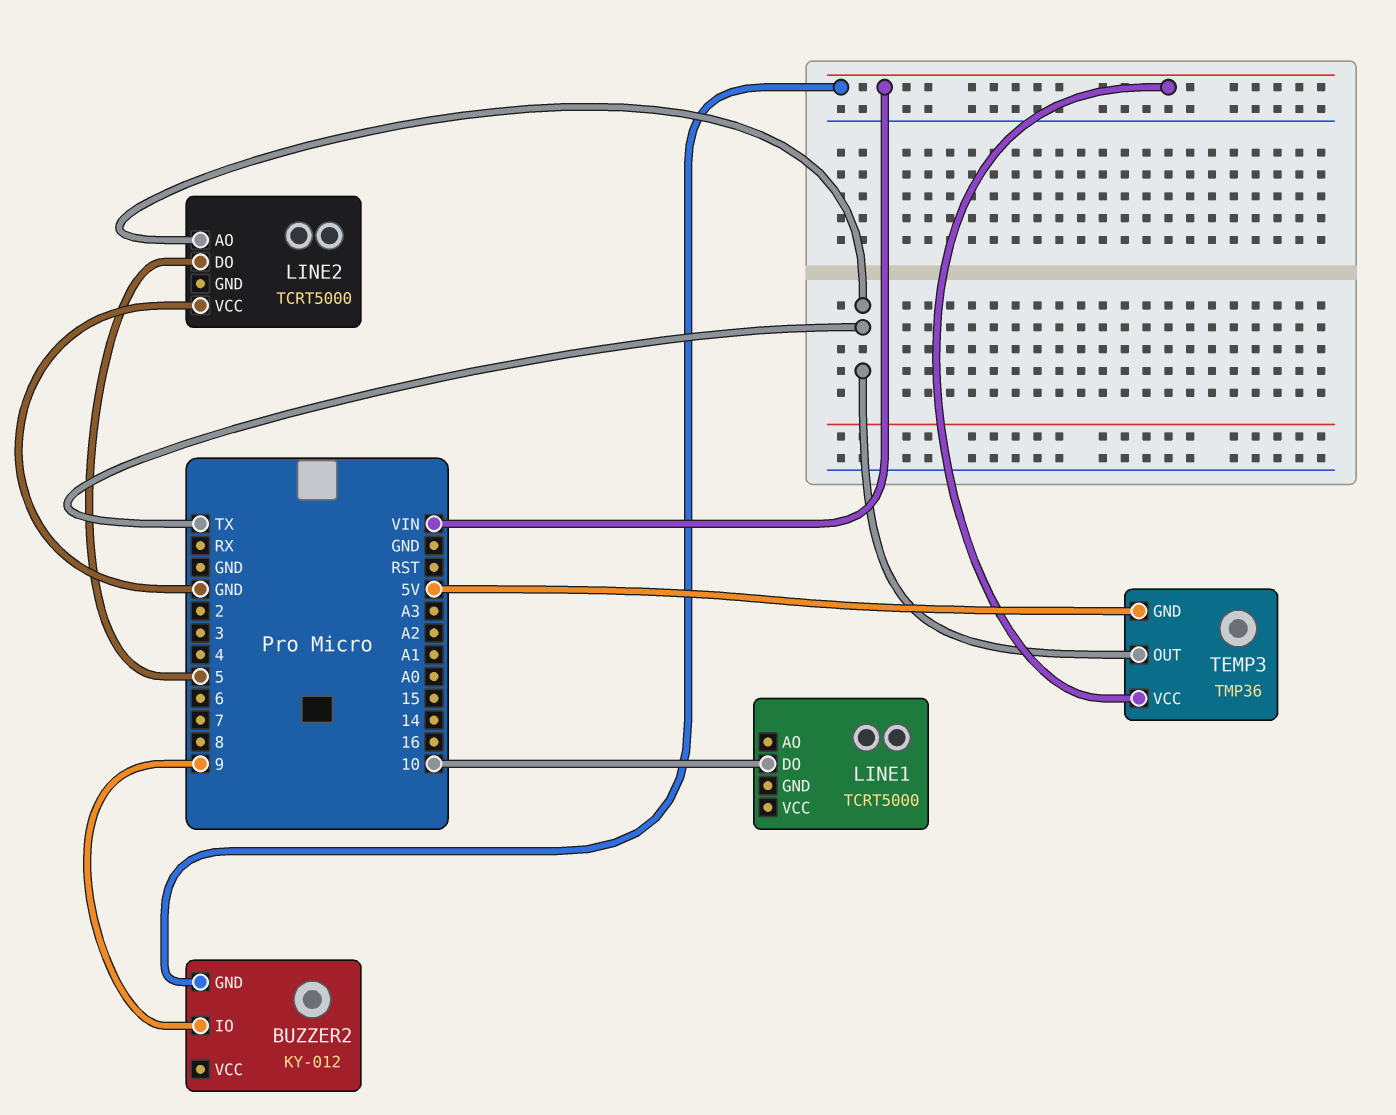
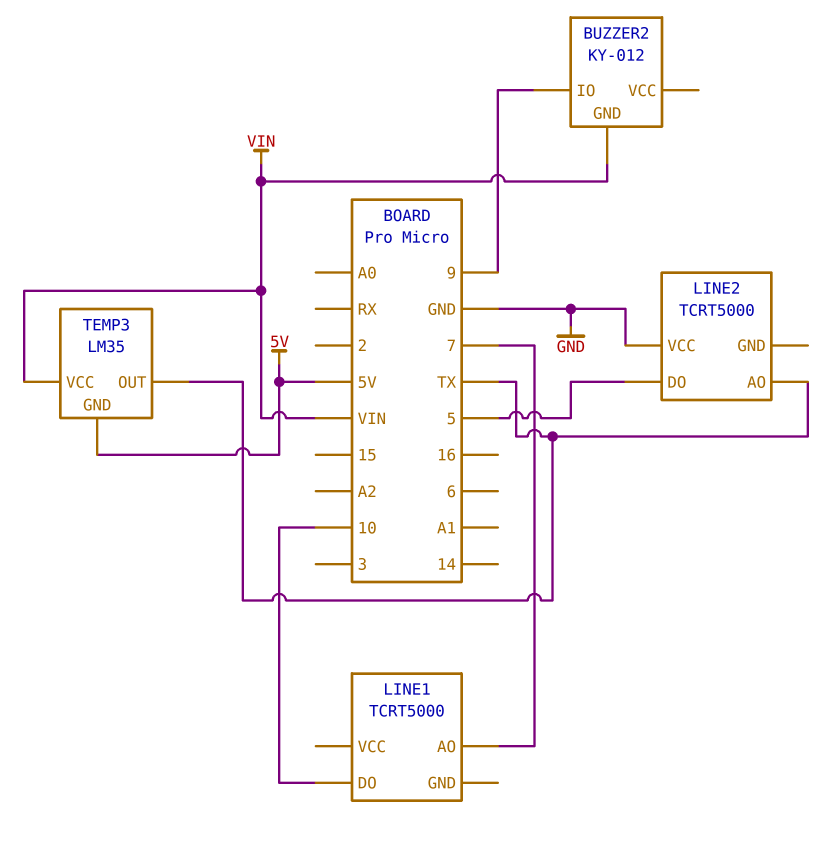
LINE1 pin AO: none -> 7
TEMP3: TMP36 -> LM35

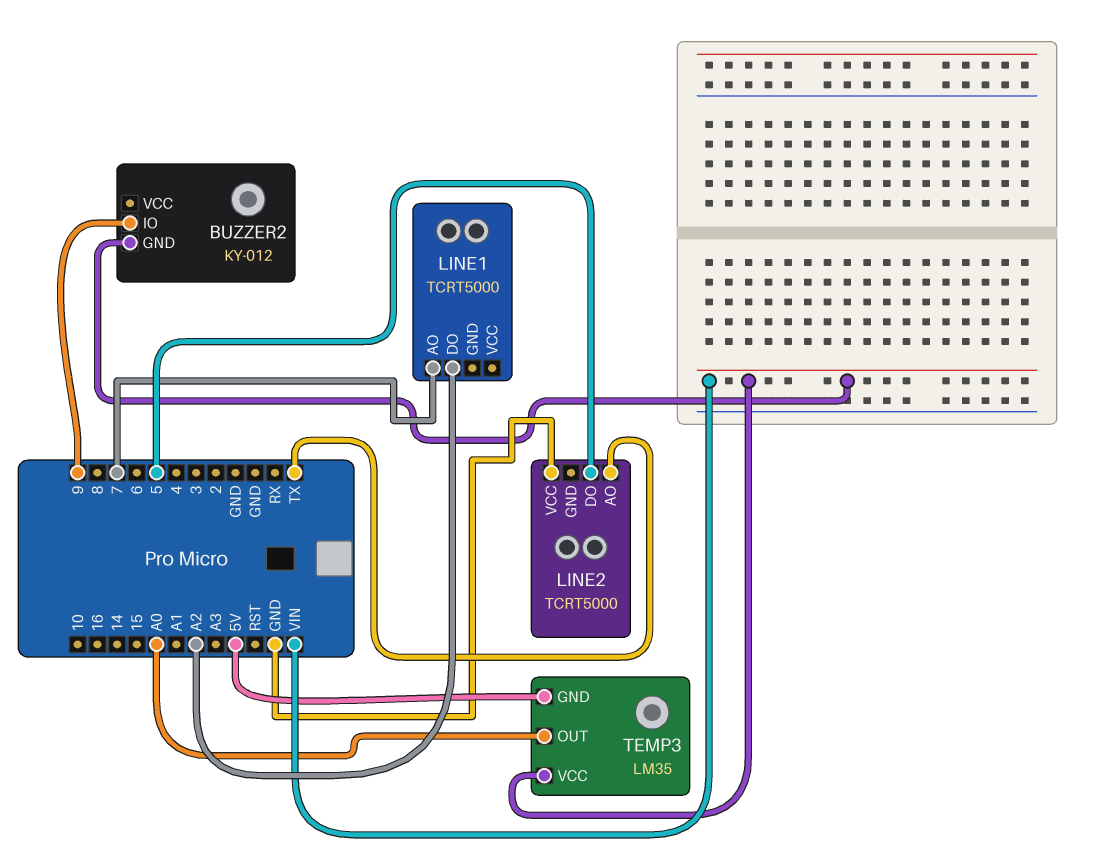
LINE1 pin DO: 10 -> A2
TEMP3 pin OUT: TX -> A0

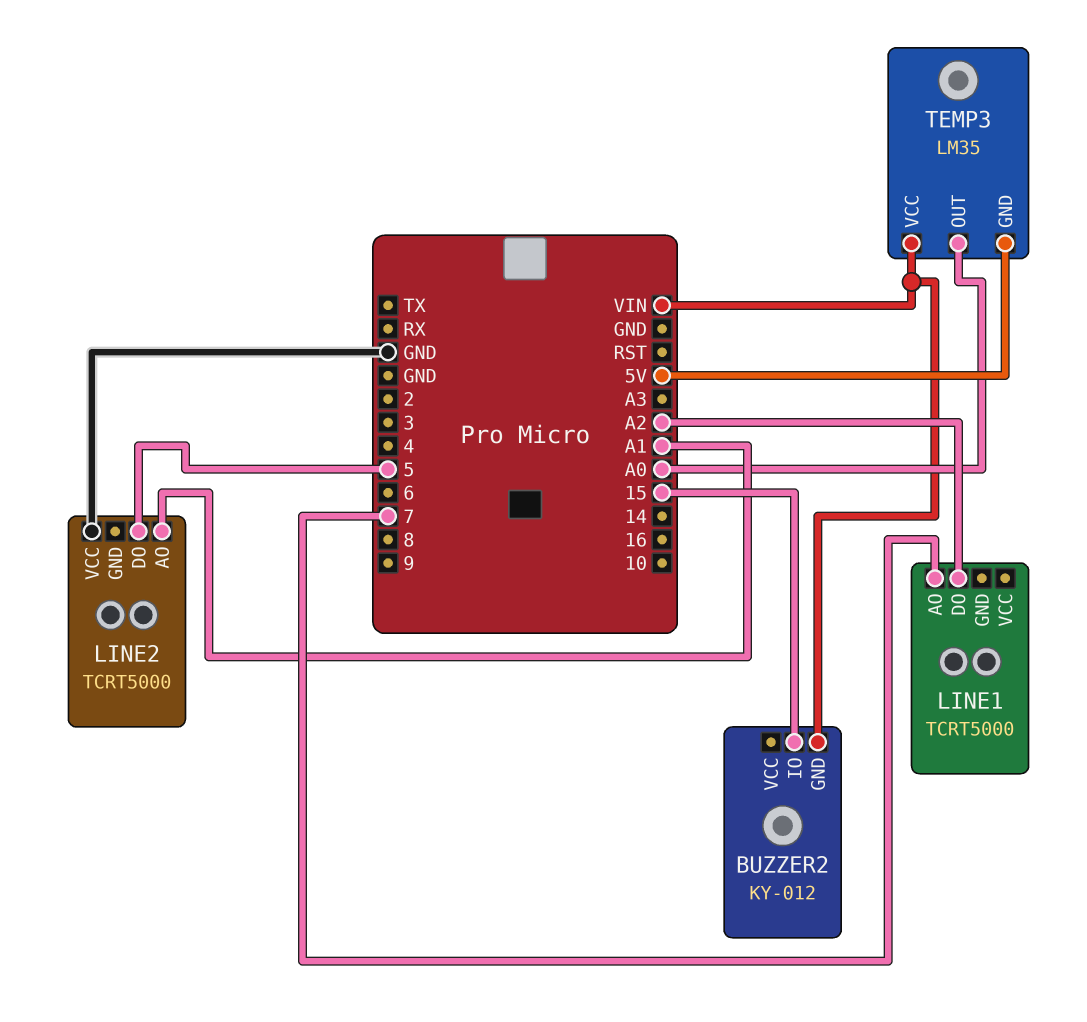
BUZZER2 pin IO: 9 -> 15
LINE2 pin AO: TX -> A1

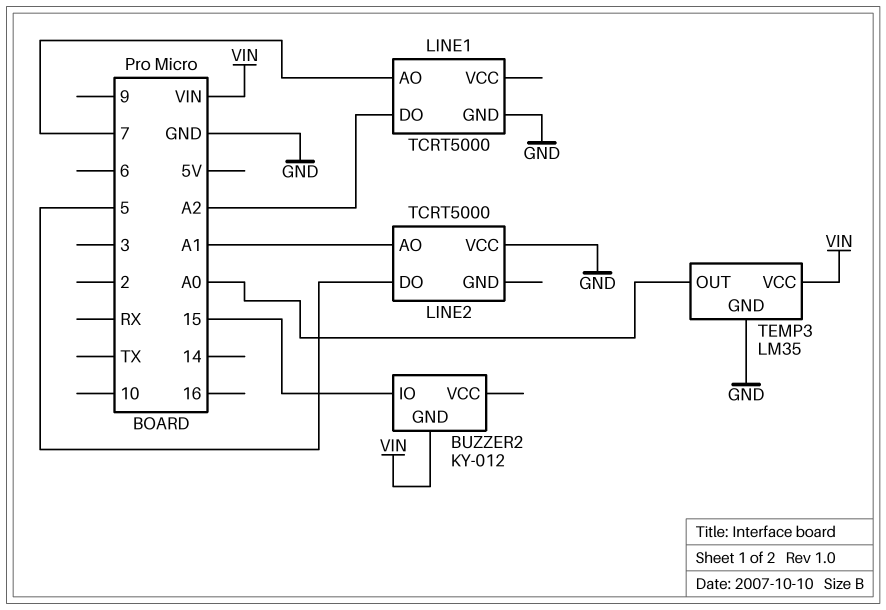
LINE1 pin GND: none -> GND
TEMP3 pin GND: 5V -> GND

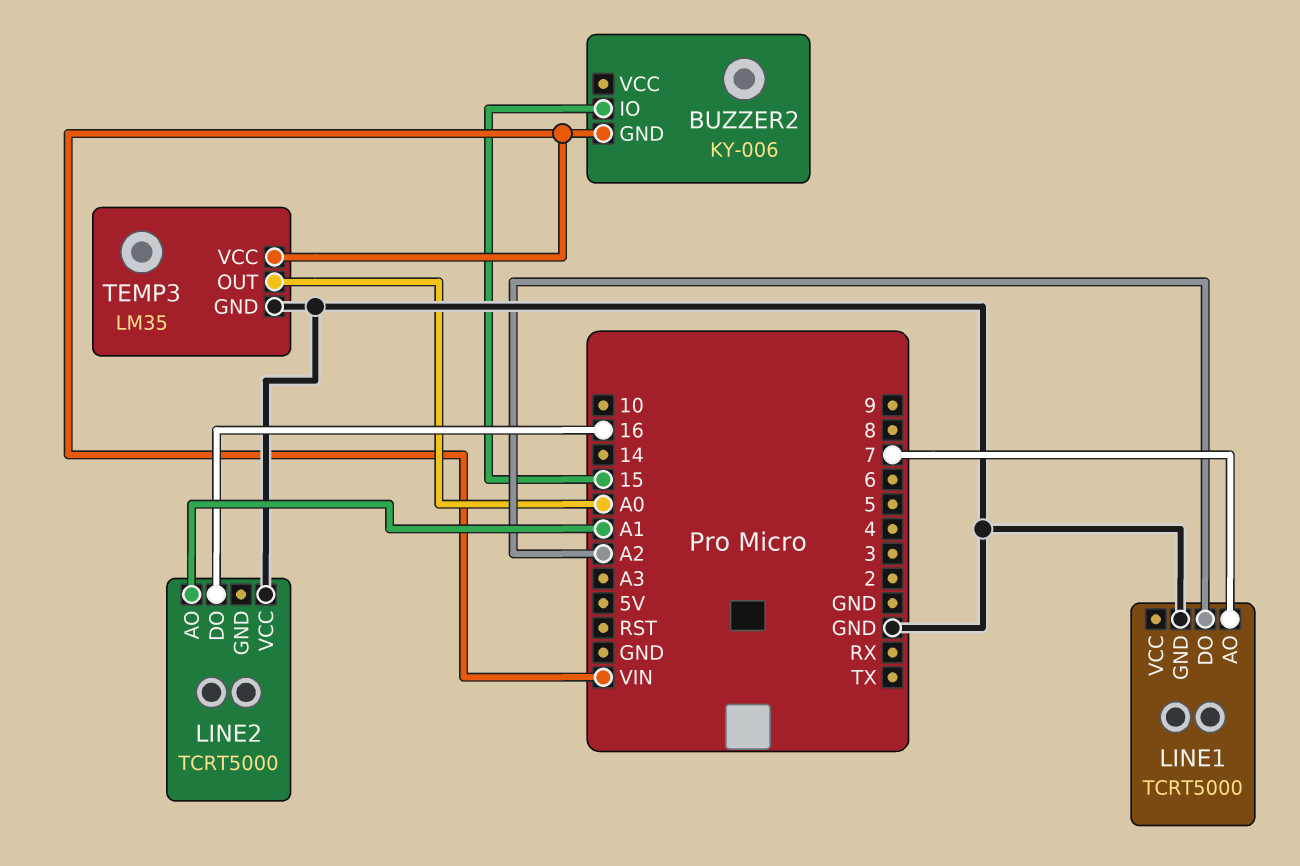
BUZZER2: KY-012 -> KY-006
LINE2 pin DO: 5 -> 16

